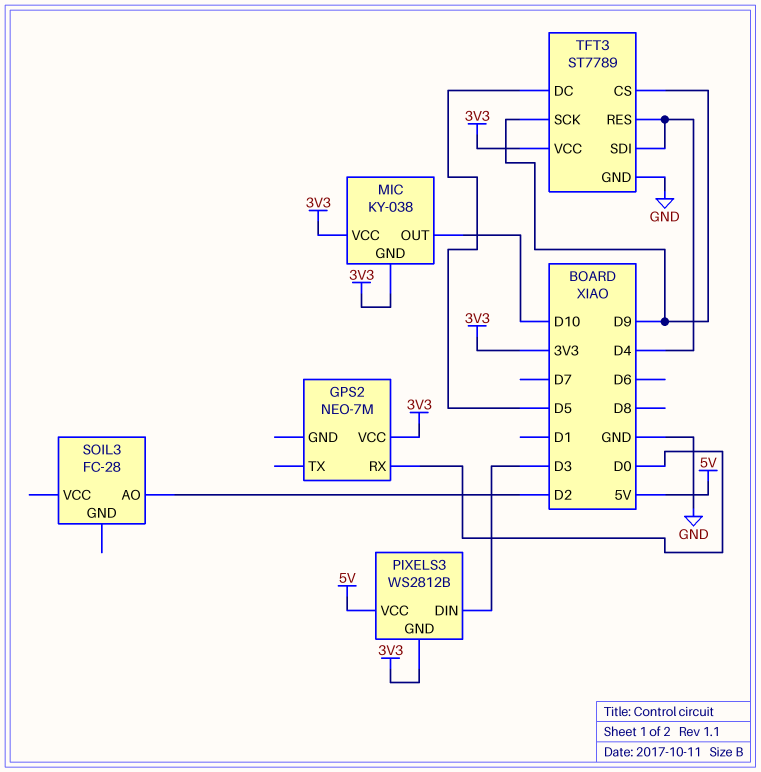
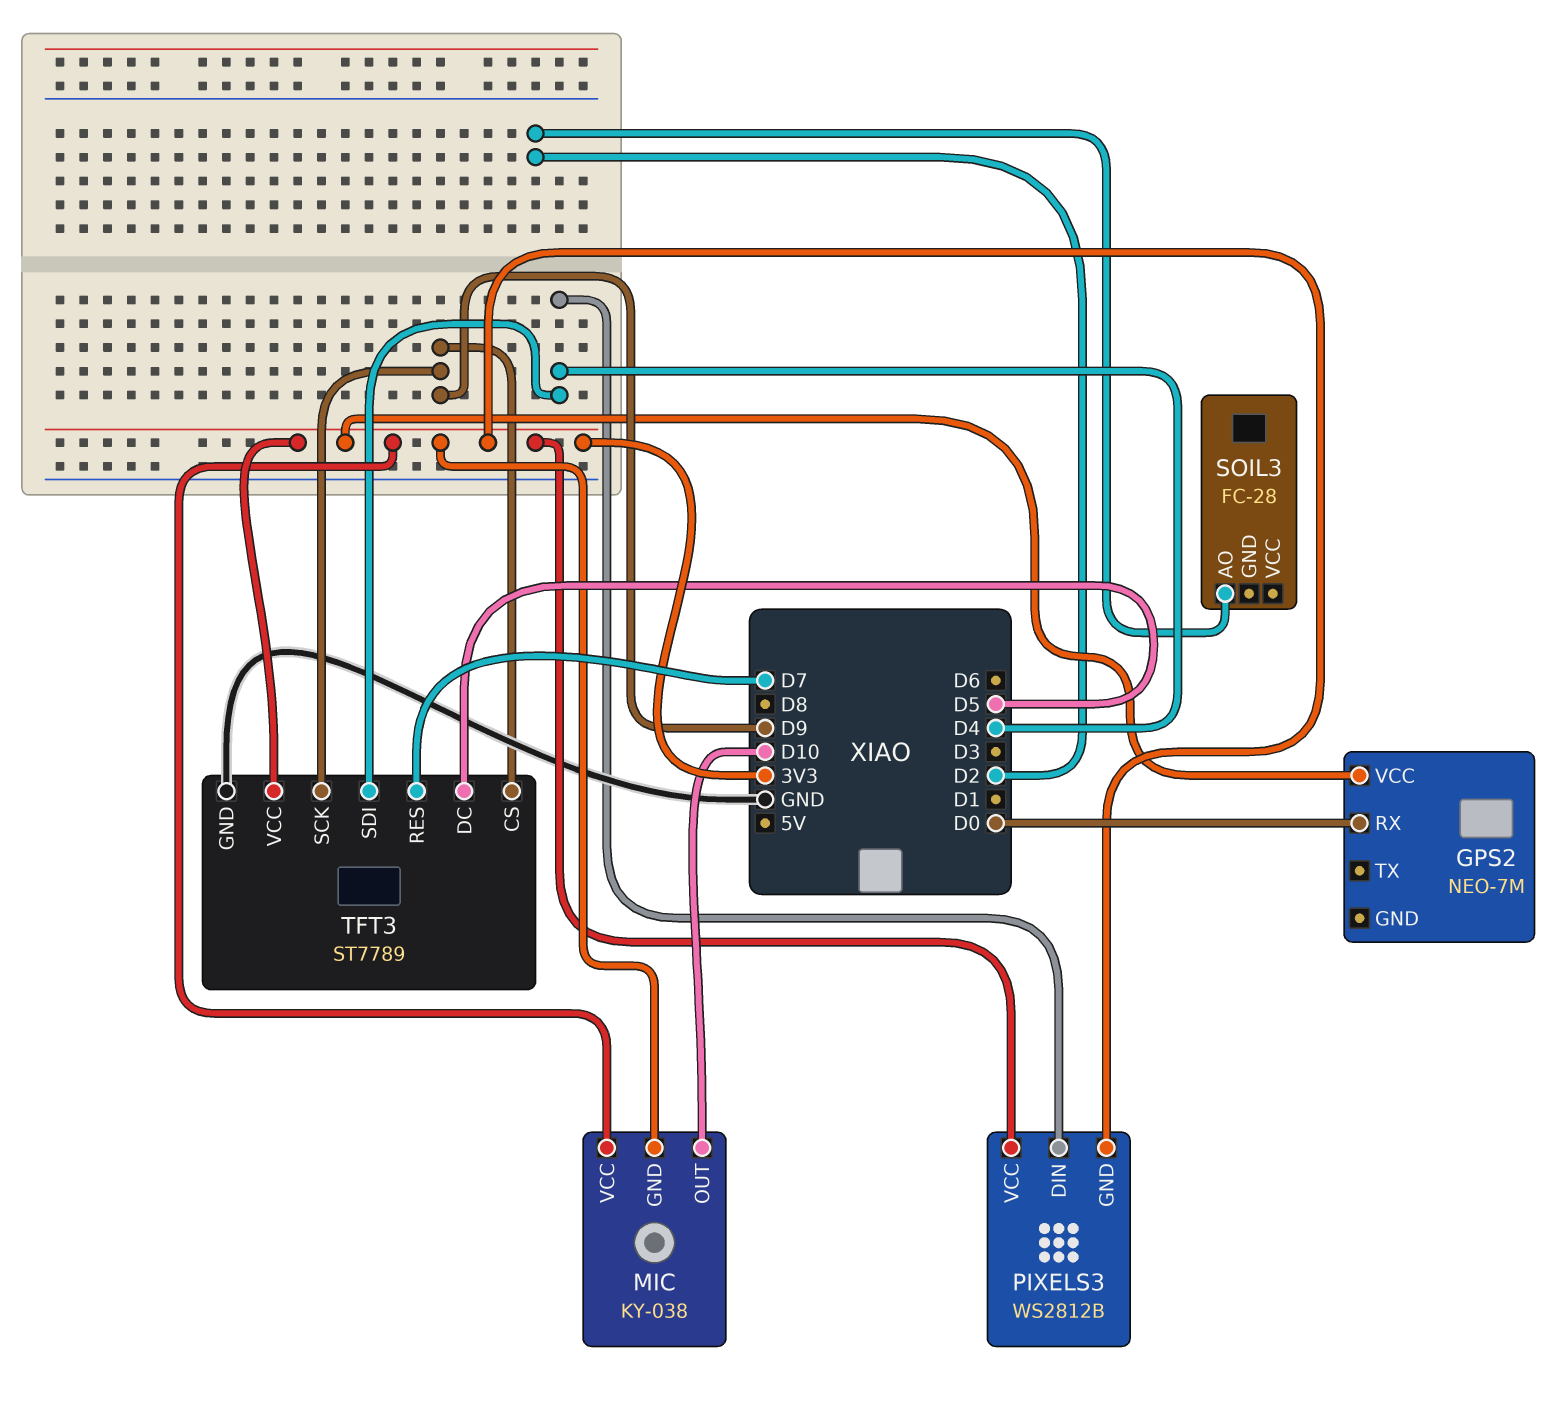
PIXELS3 pin DIN: D3 -> D4
PIXELS3 pin VCC: 5V -> 3V3
TFT3 pin RES: D4 -> D7

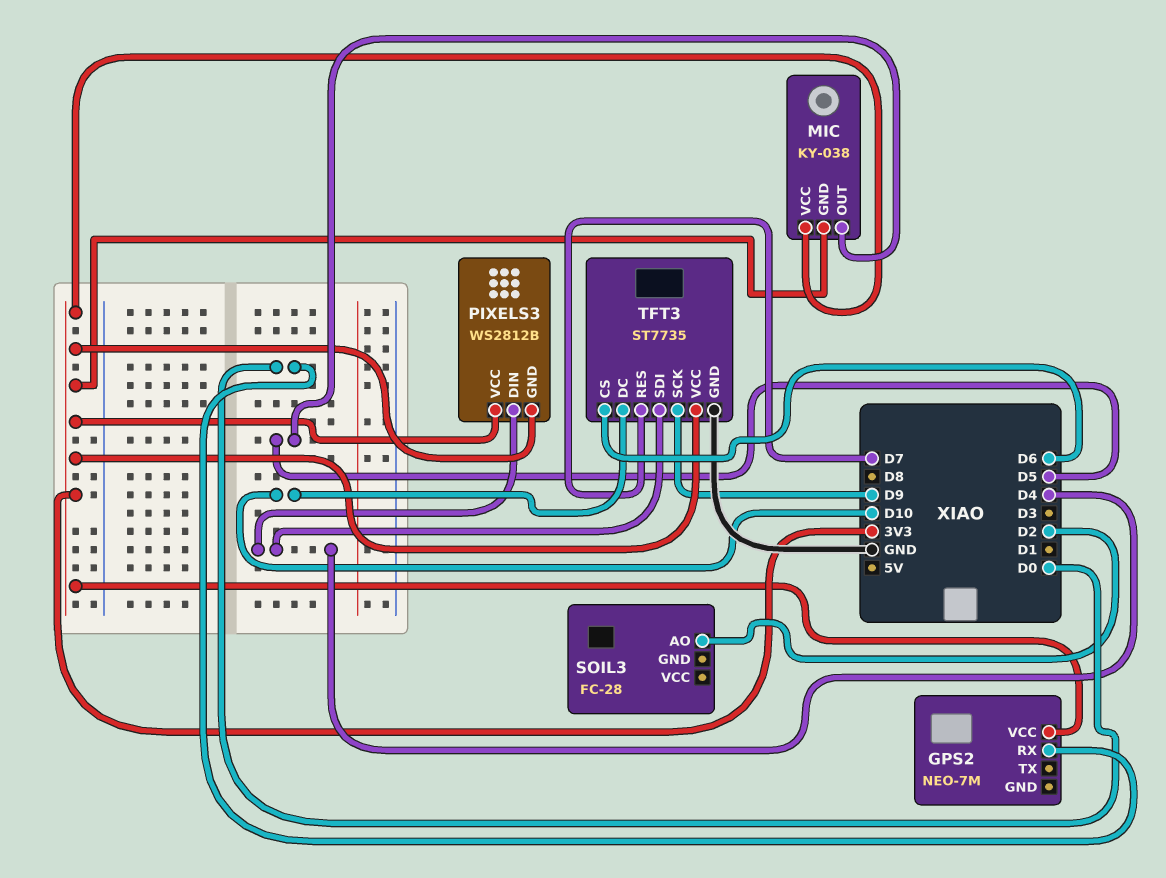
MIC pin OUT: D10 -> D5
TFT3: ST7789 -> ST7735
TFT3 pin CS: D9 -> D6
TFT3 pin DC: D5 -> D10

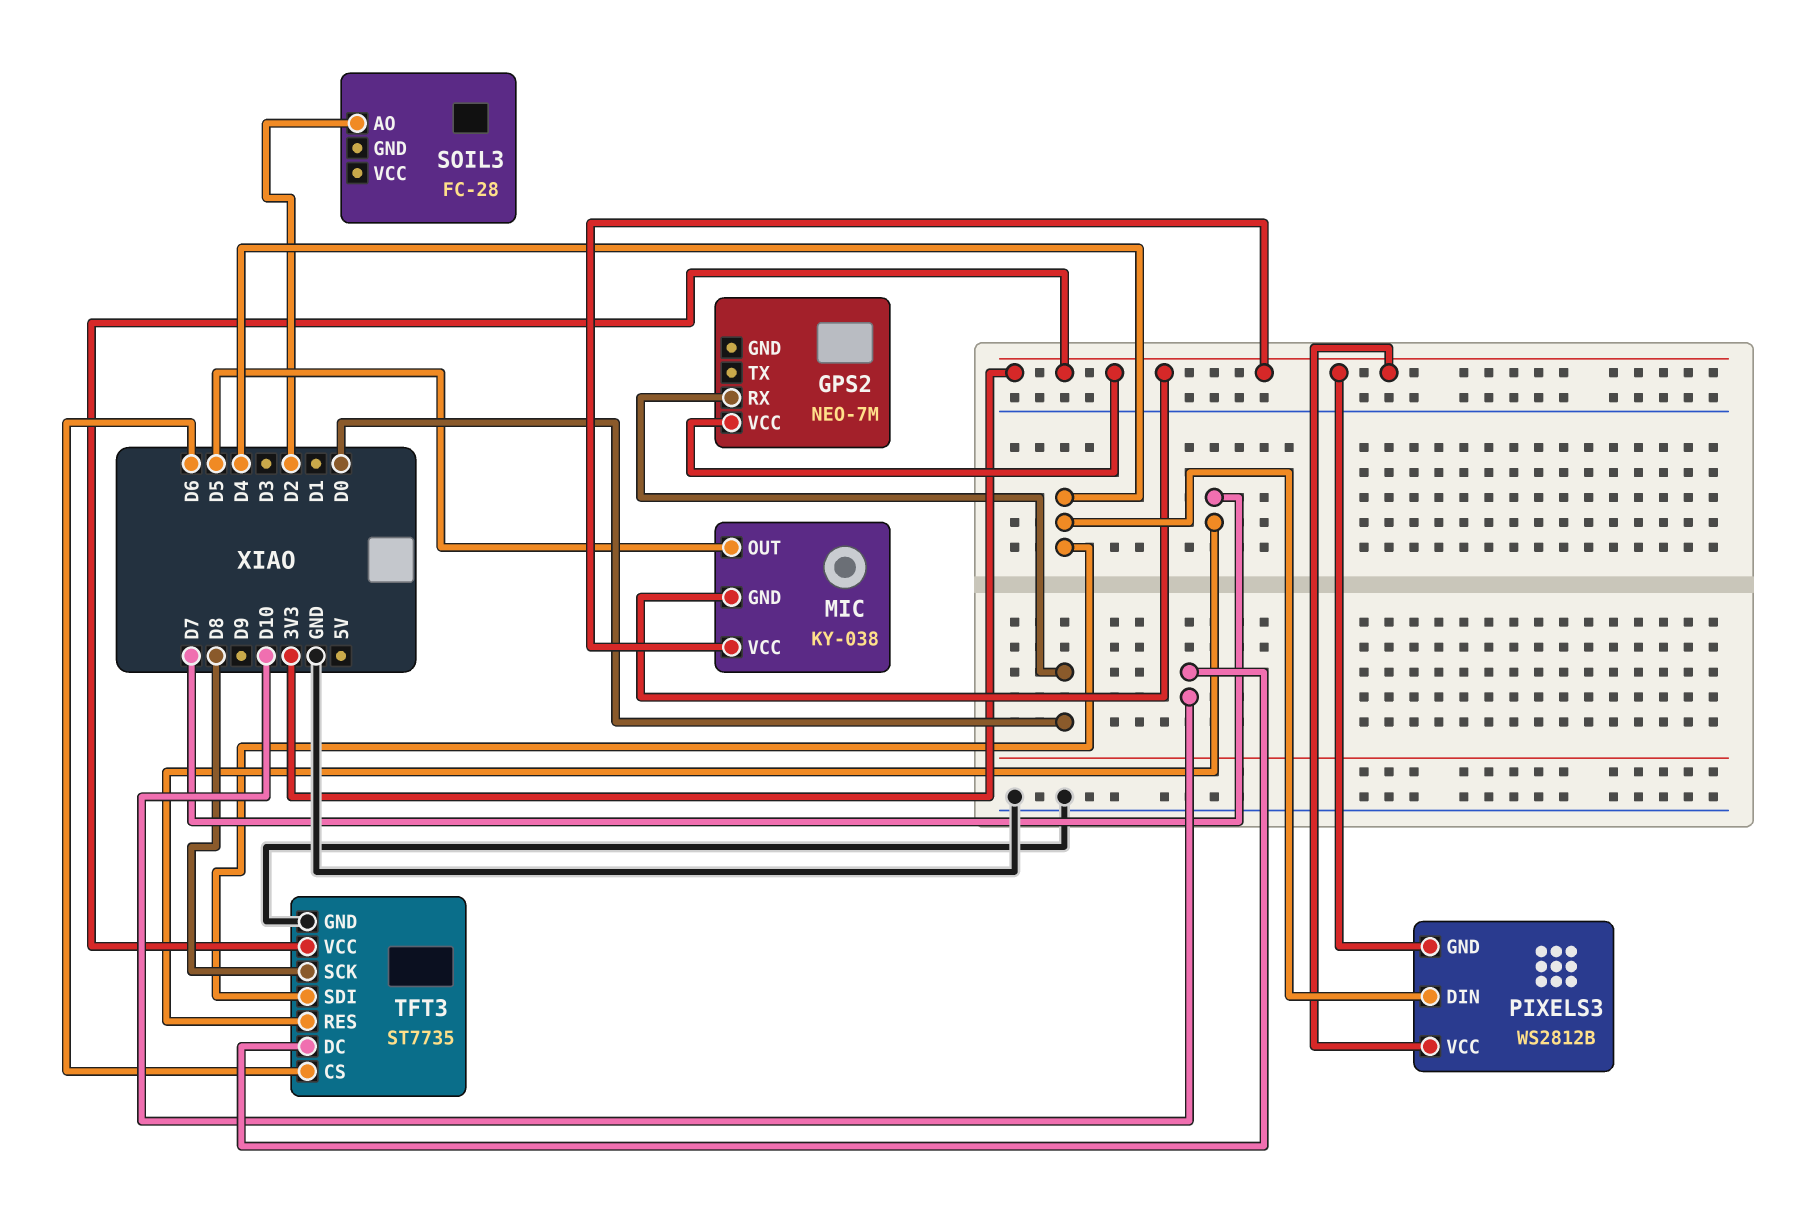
TFT3 pin SCK: D9 -> D8

